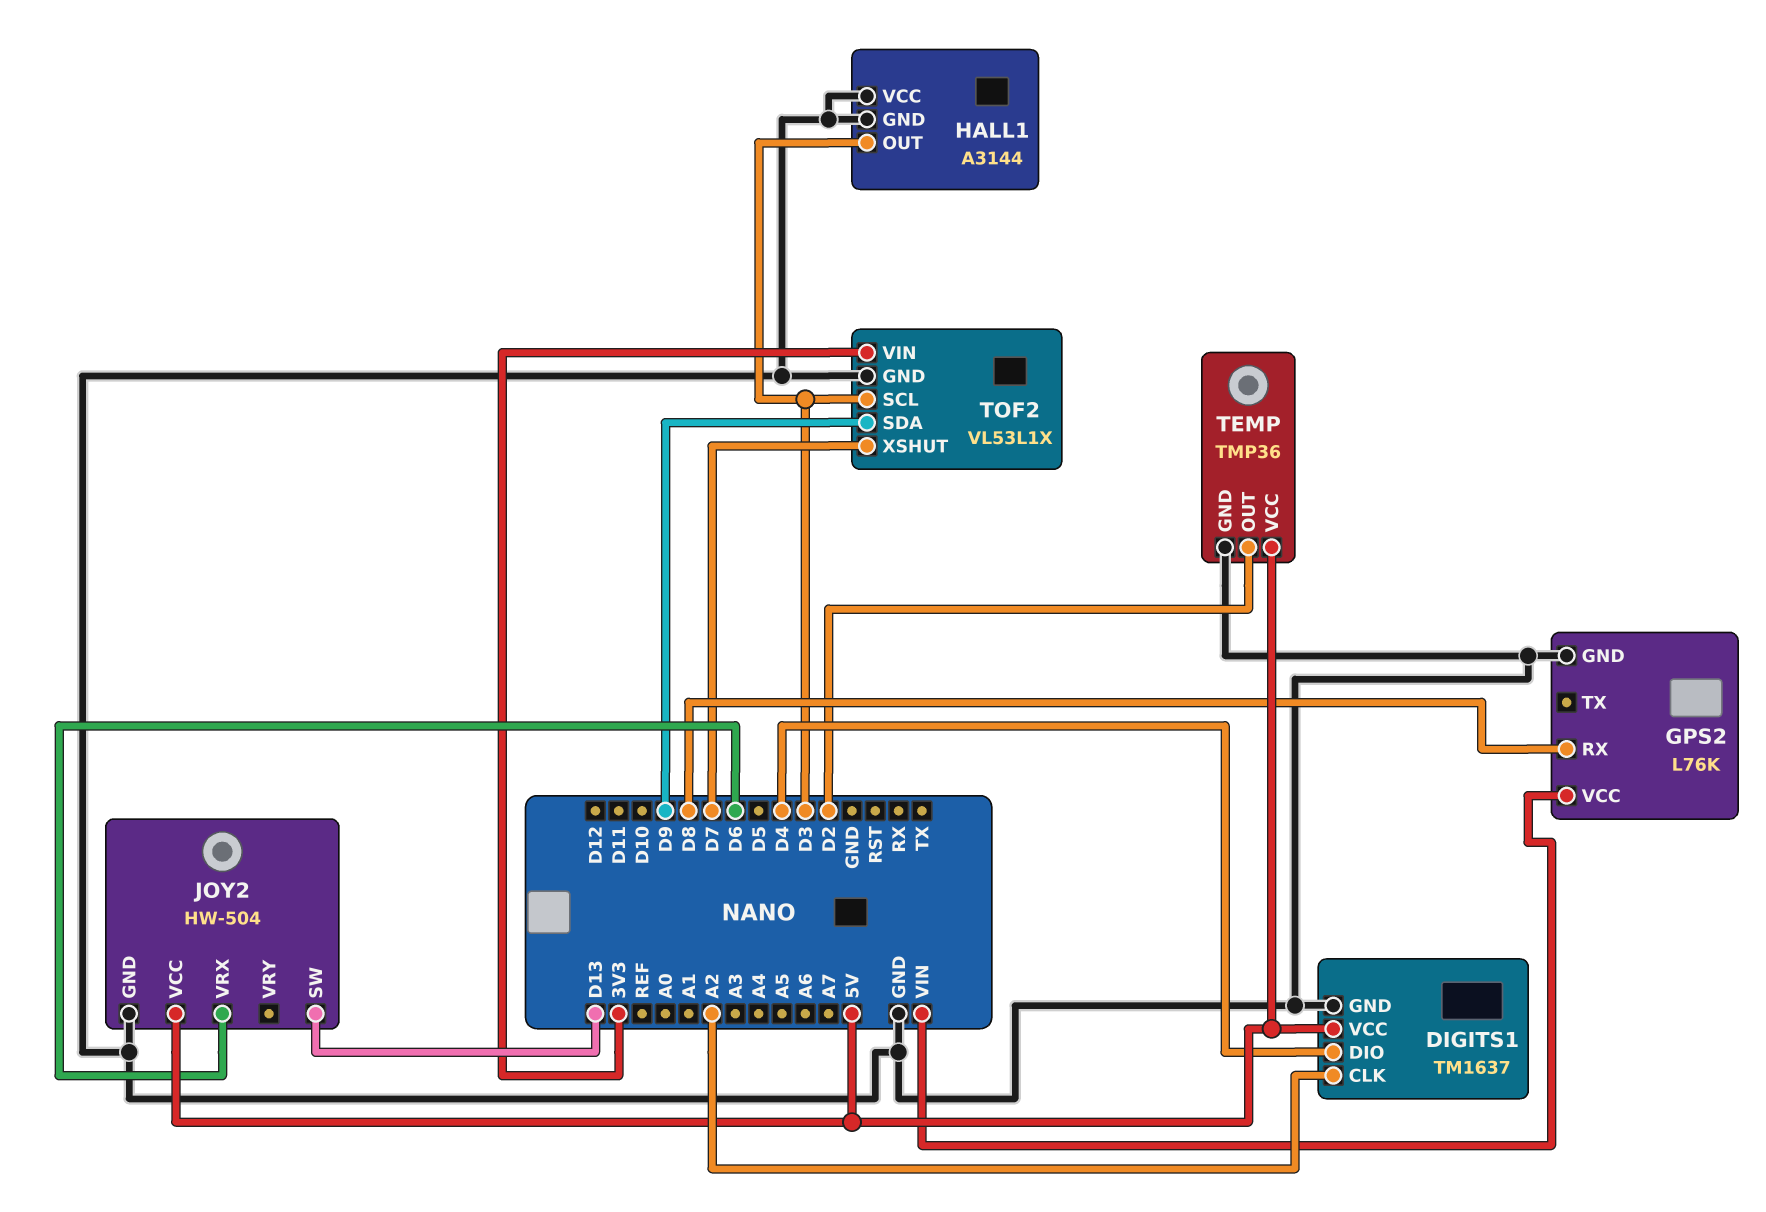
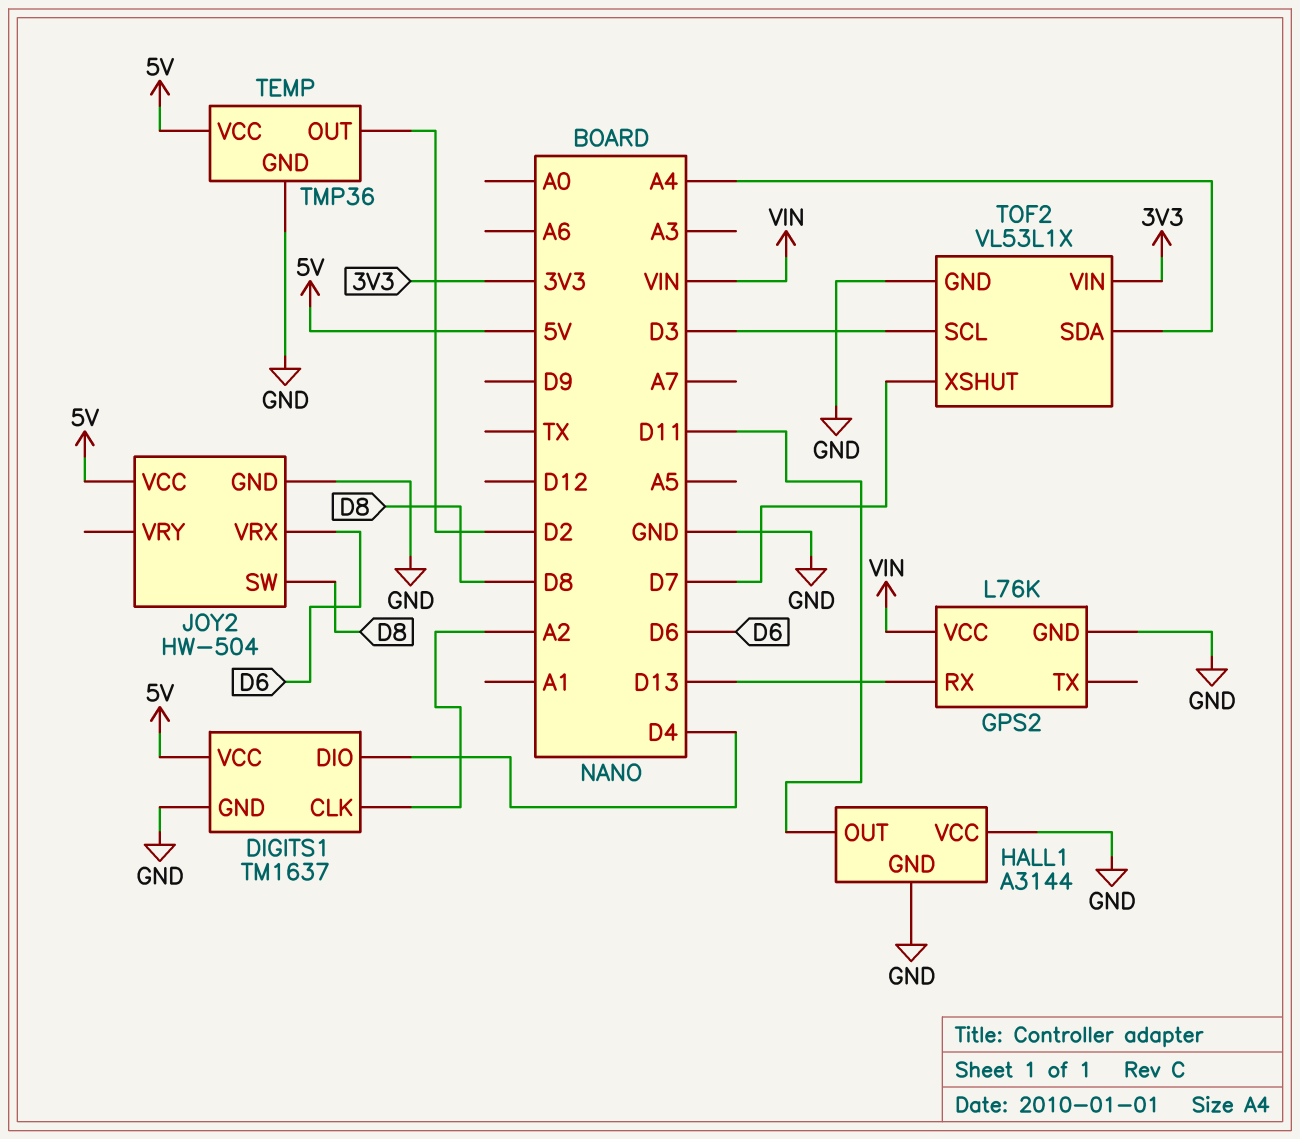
GPS2 pin RX: D8 -> D13
HALL1 pin OUT: D3 -> D11
JOY2 pin SW: D13 -> D8
TOF2 pin SDA: D9 -> A4

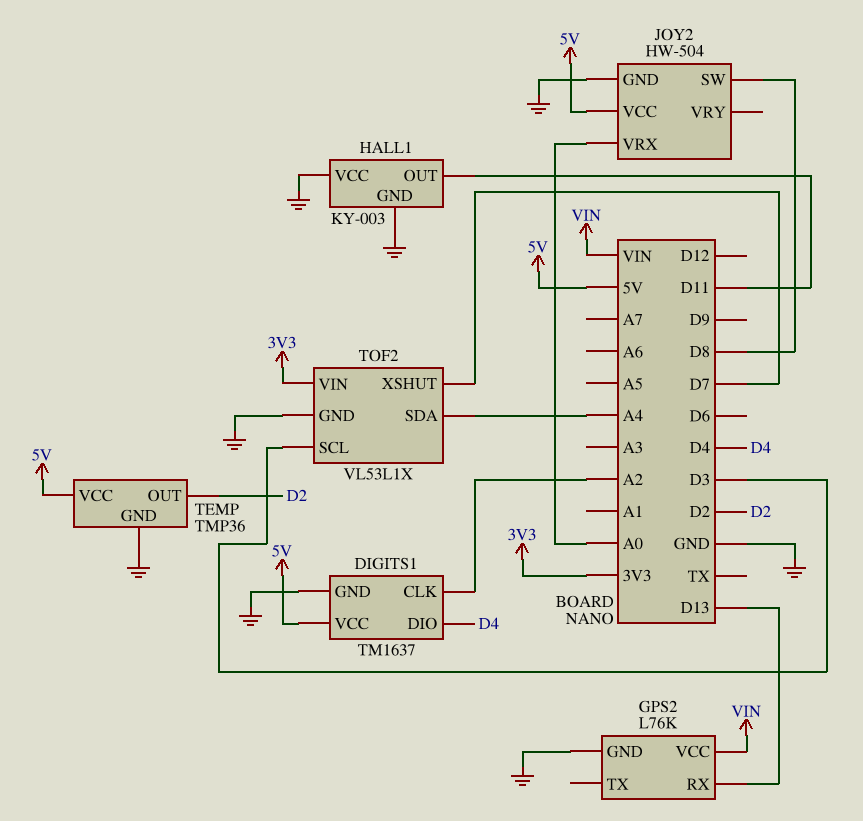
HALL1: A3144 -> KY-003
JOY2 pin VRX: D6 -> A0

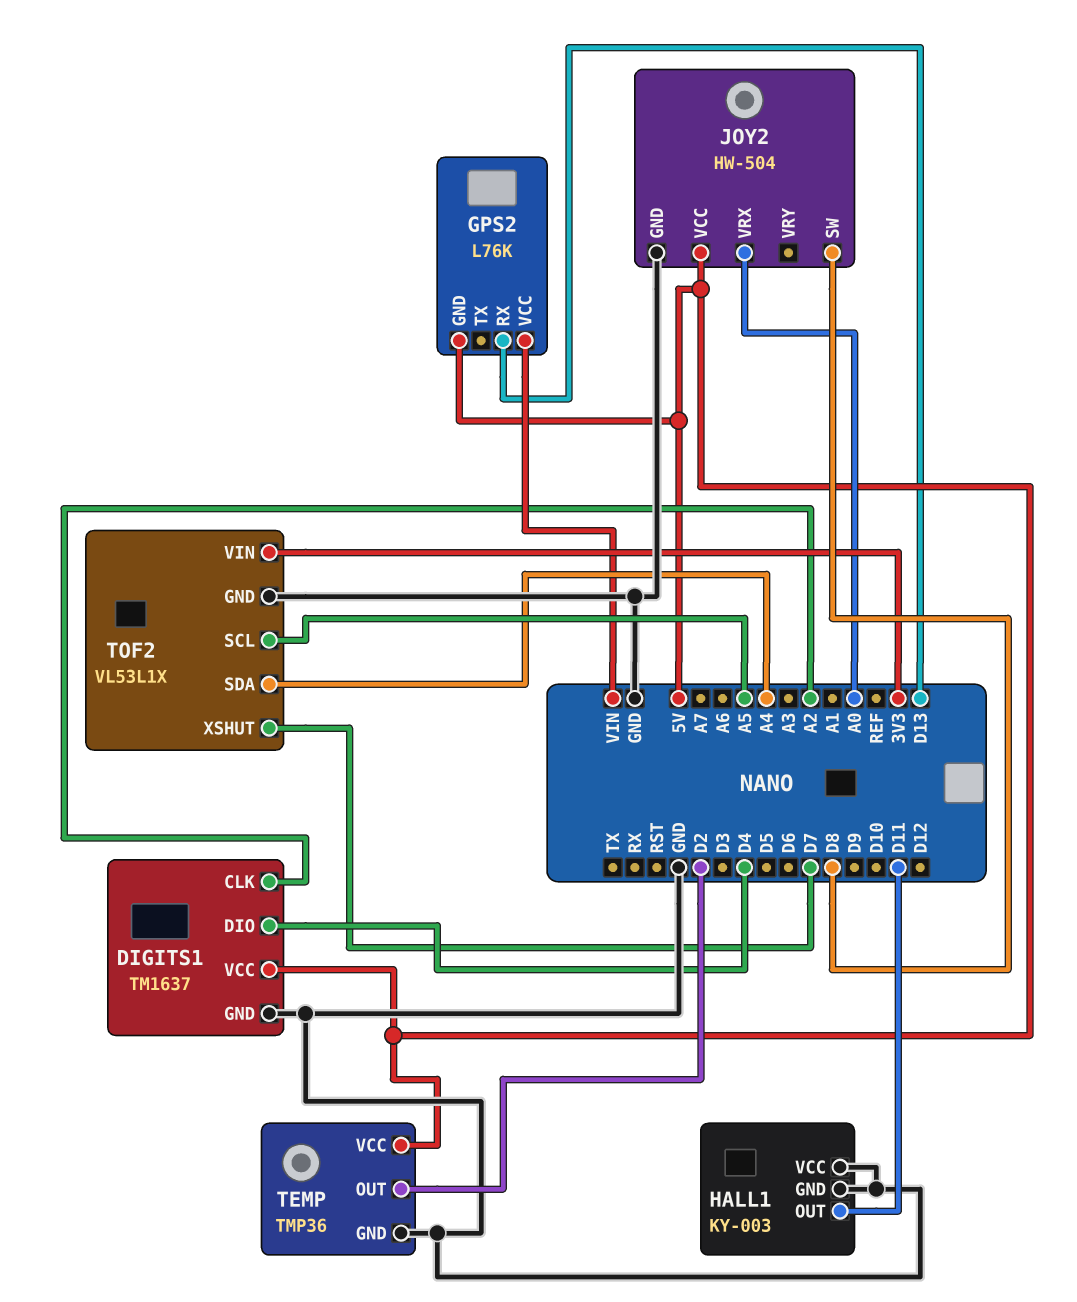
GPS2 pin GND: GND -> 5V
TOF2 pin SCL: D3 -> A5

